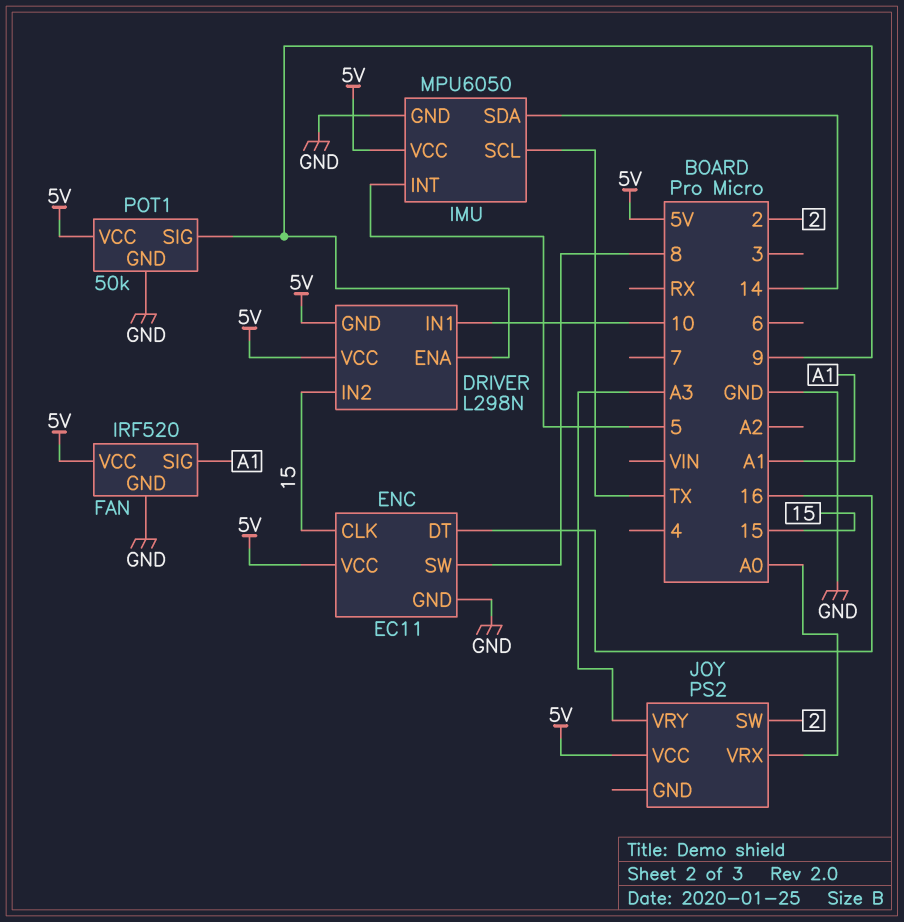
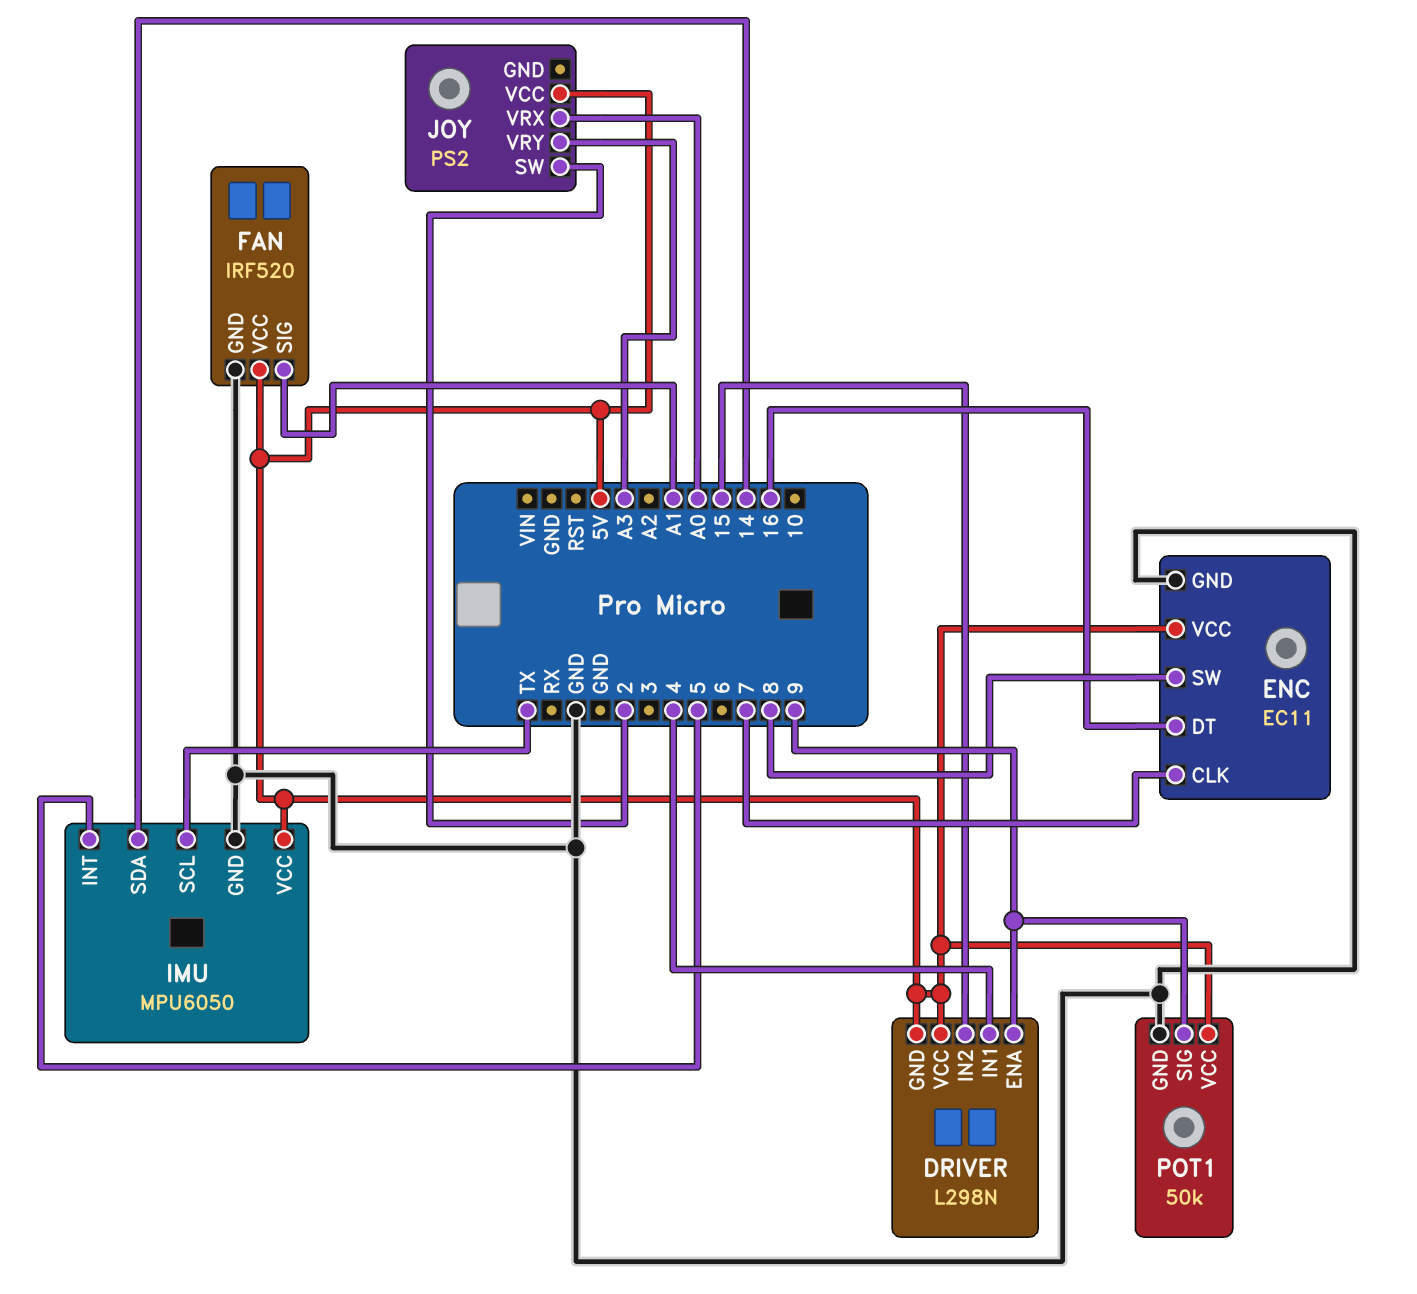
DRIVER pin IN1: 10 -> 4
ENC pin CLK: 15 -> 7

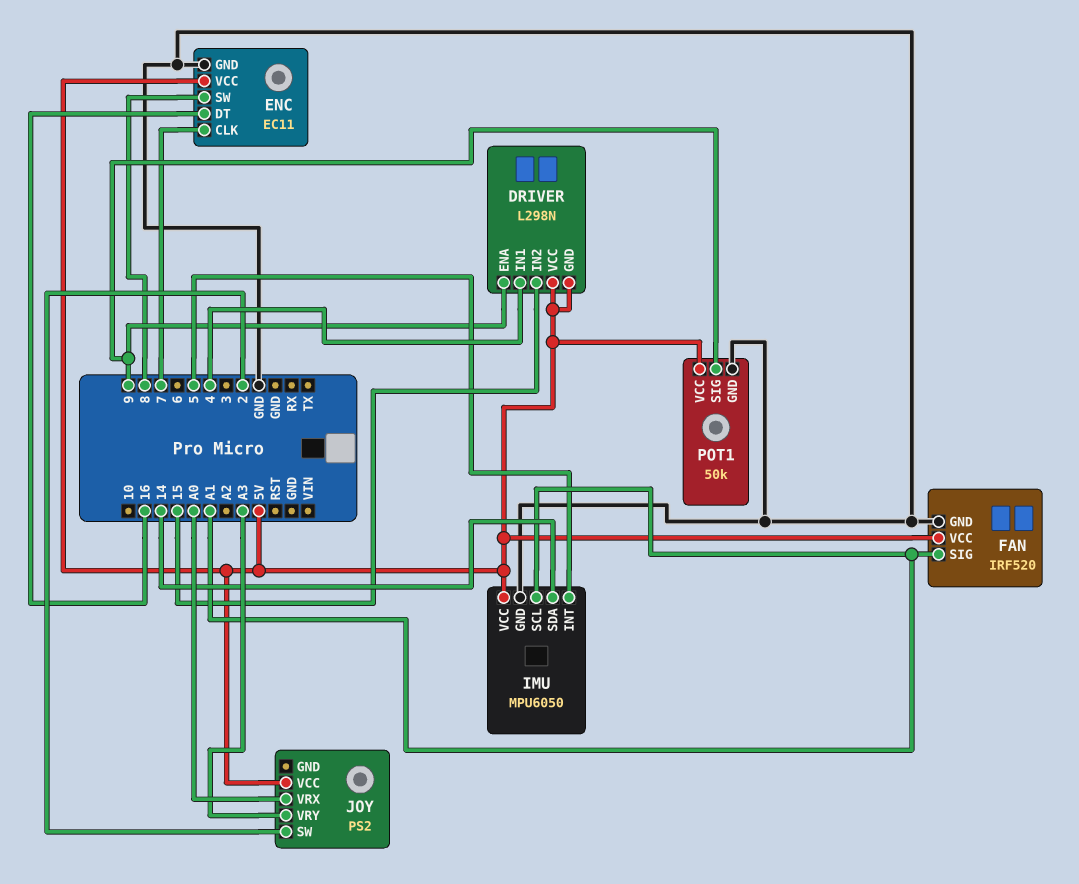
IMU pin SCL: TX -> A1

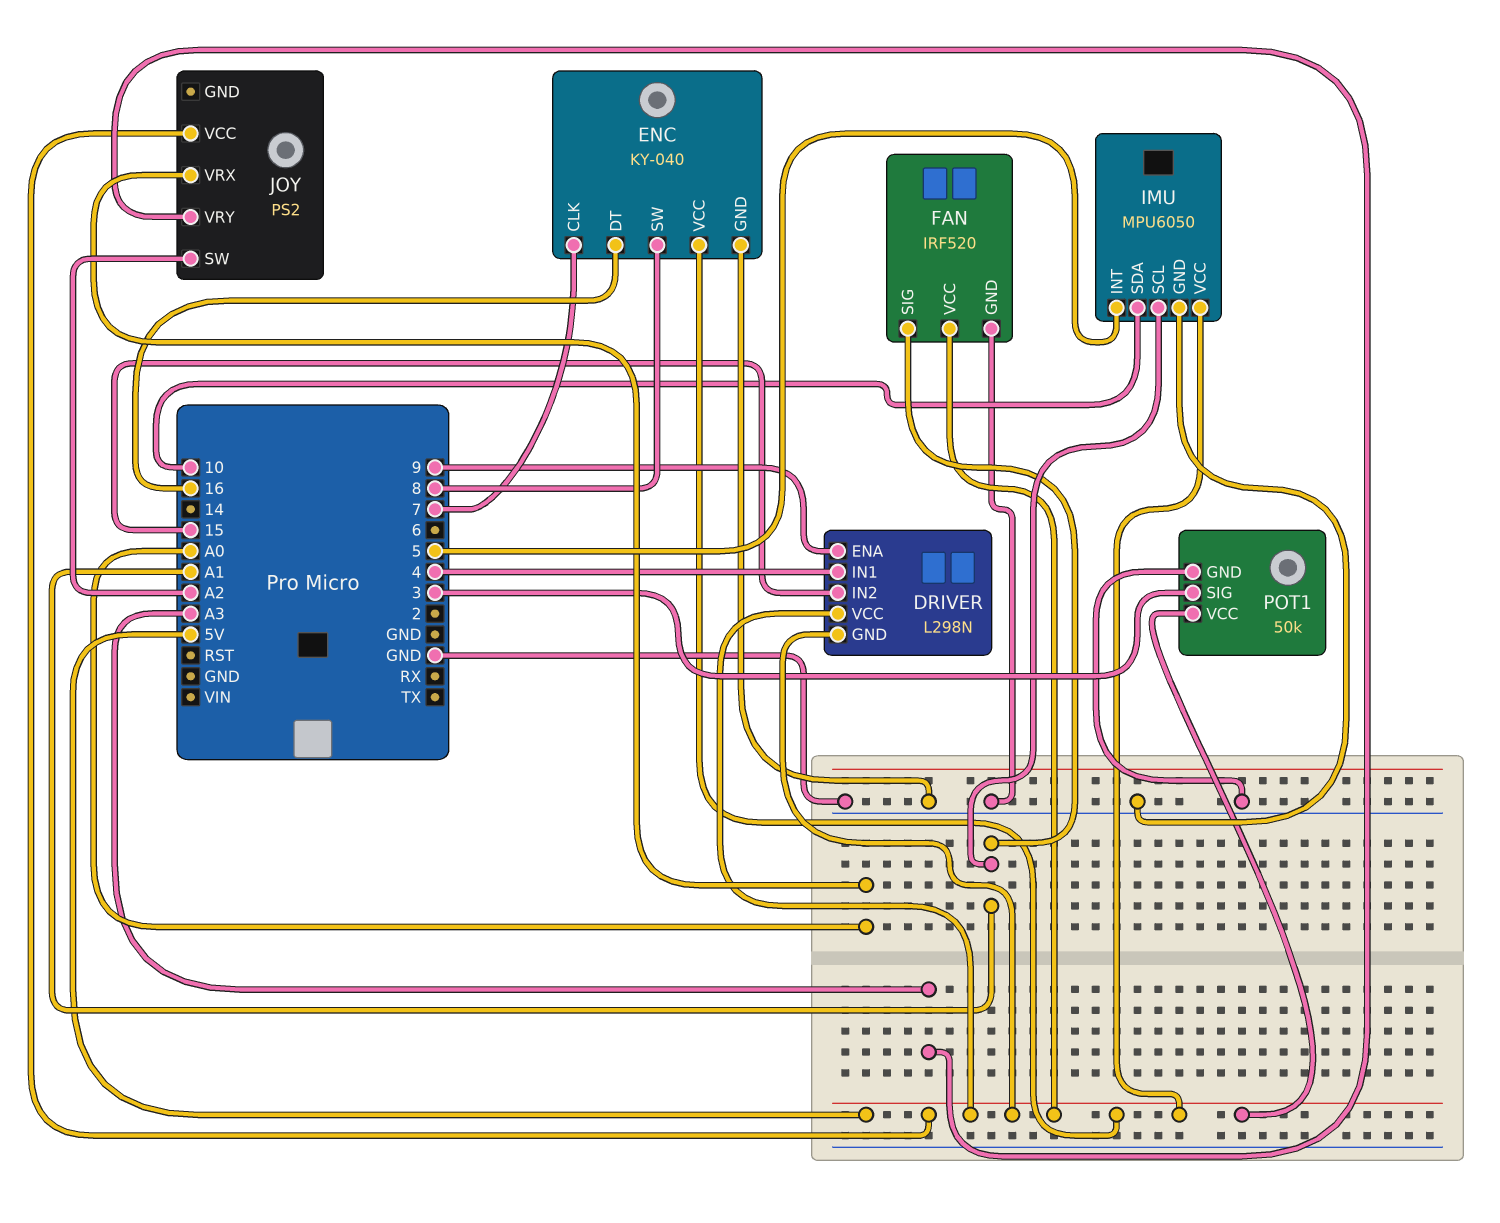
ENC: EC11 -> KY-040
IMU pin SDA: 14 -> 10
JOY pin SW: 2 -> A2
POT1 pin SIG: 9 -> 3

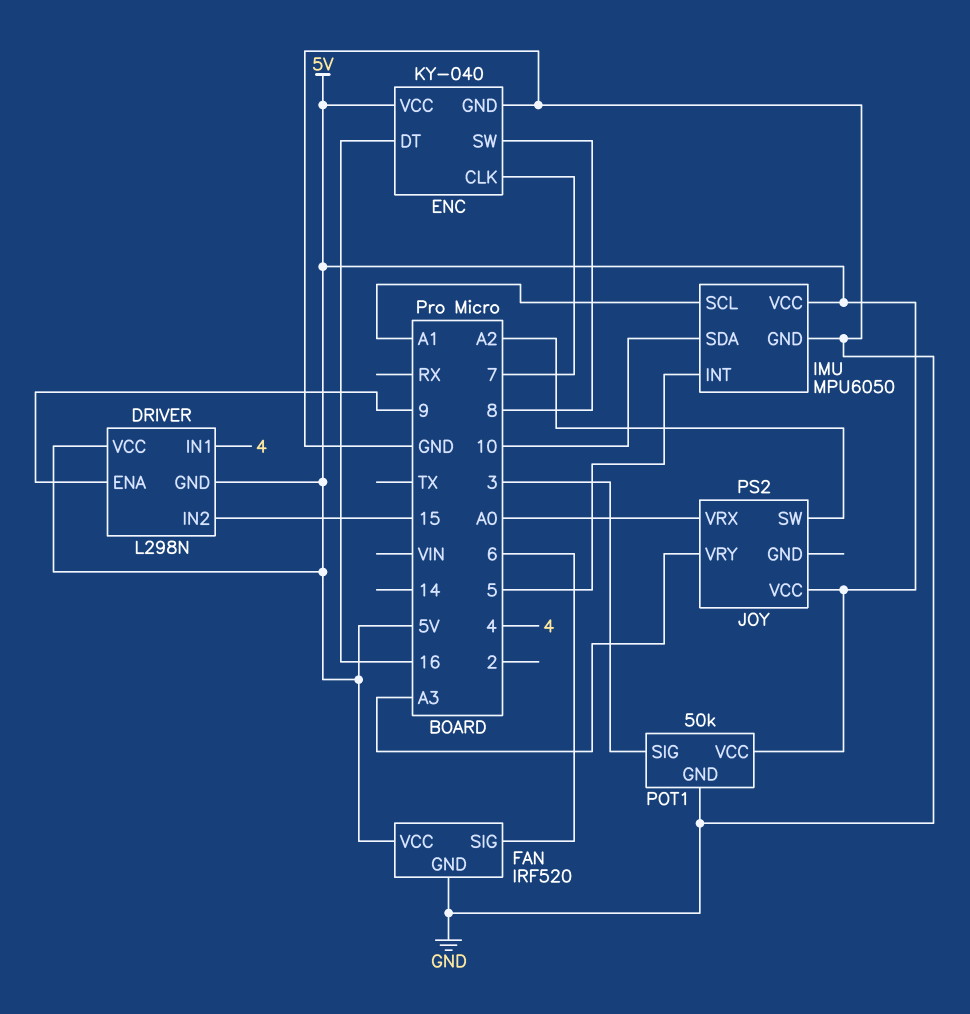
FAN pin SIG: A1 -> 6

